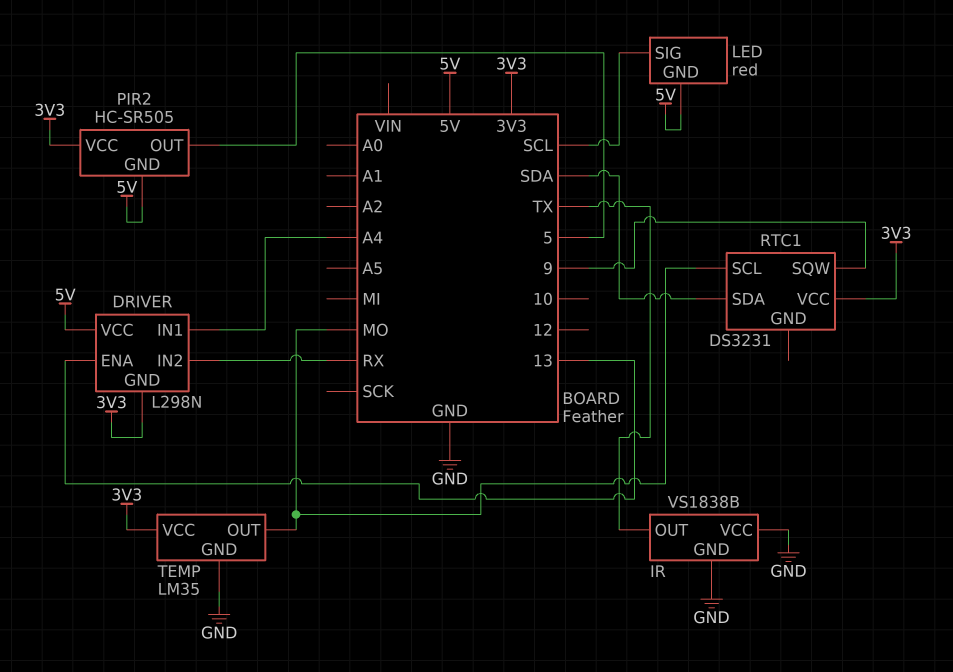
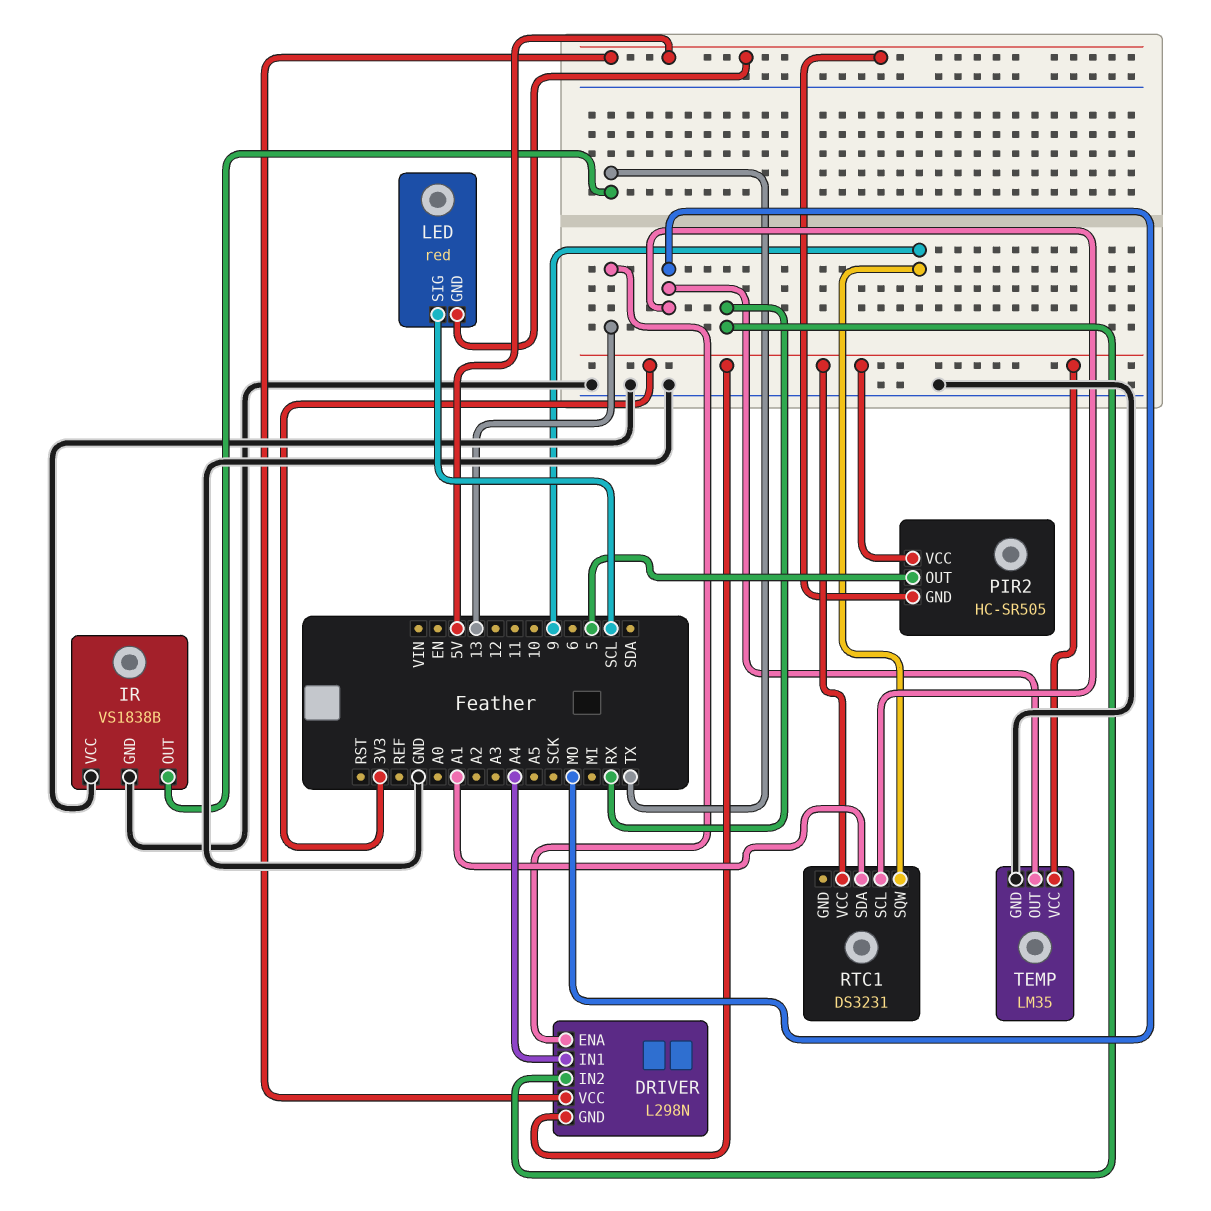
RTC1 pin SDA: SDA -> A1

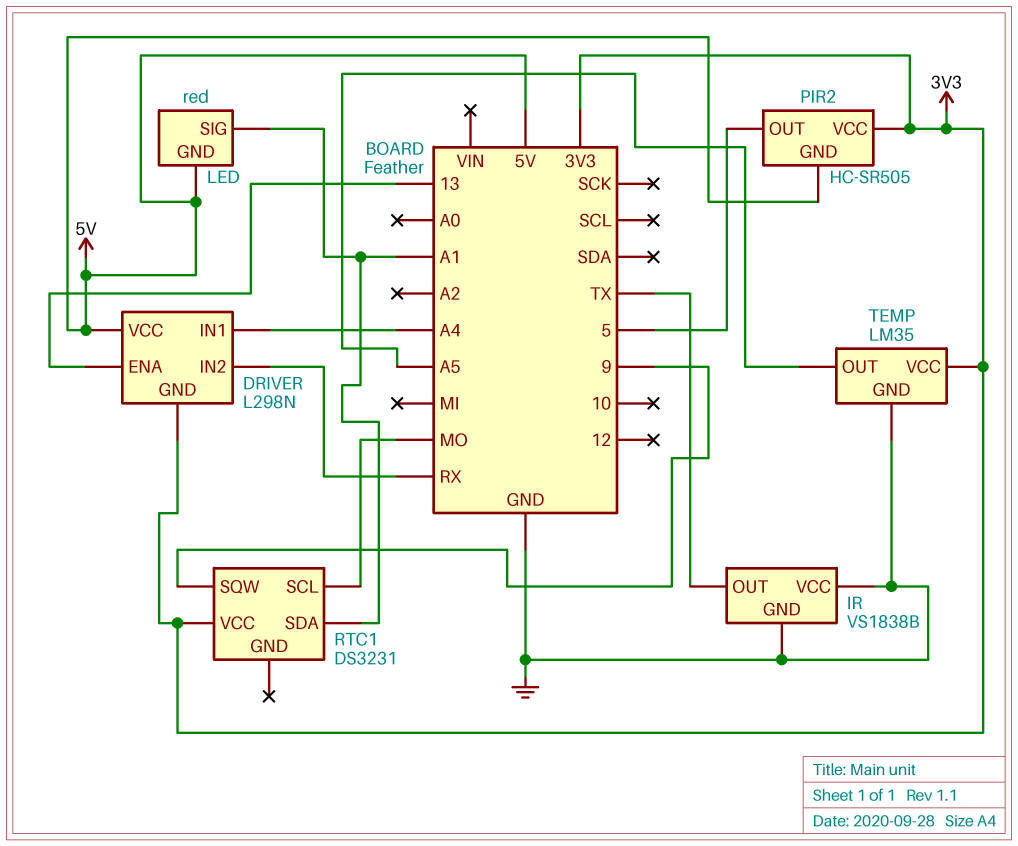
LED pin SIG: SCL -> A1
TEMP pin OUT: MO -> A5

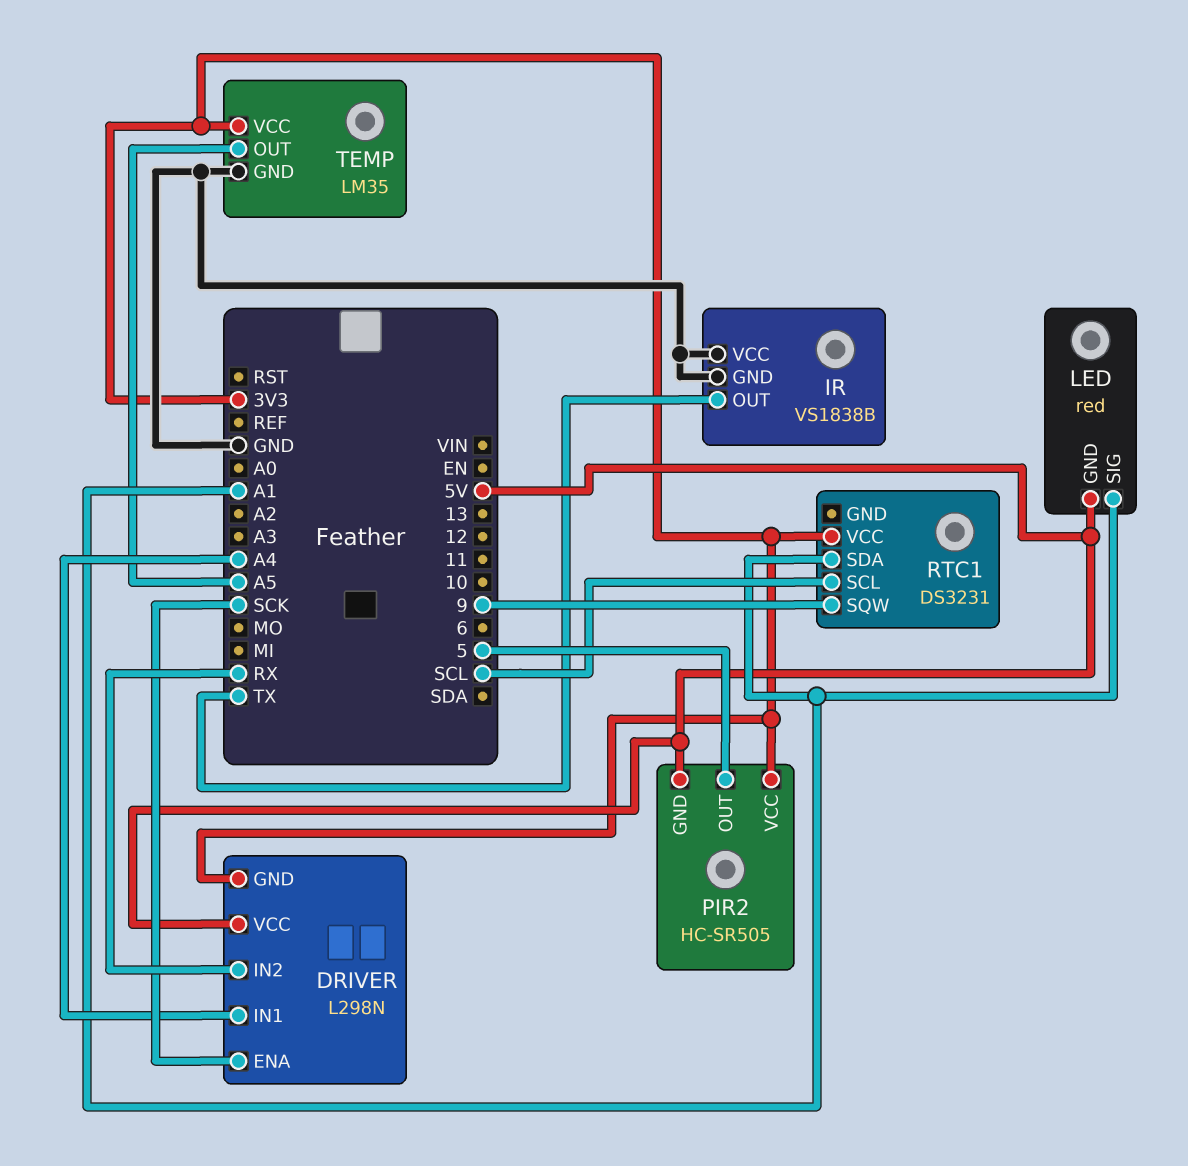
DRIVER pin ENA: 13 -> SCK
RTC1 pin SCL: MO -> SCL

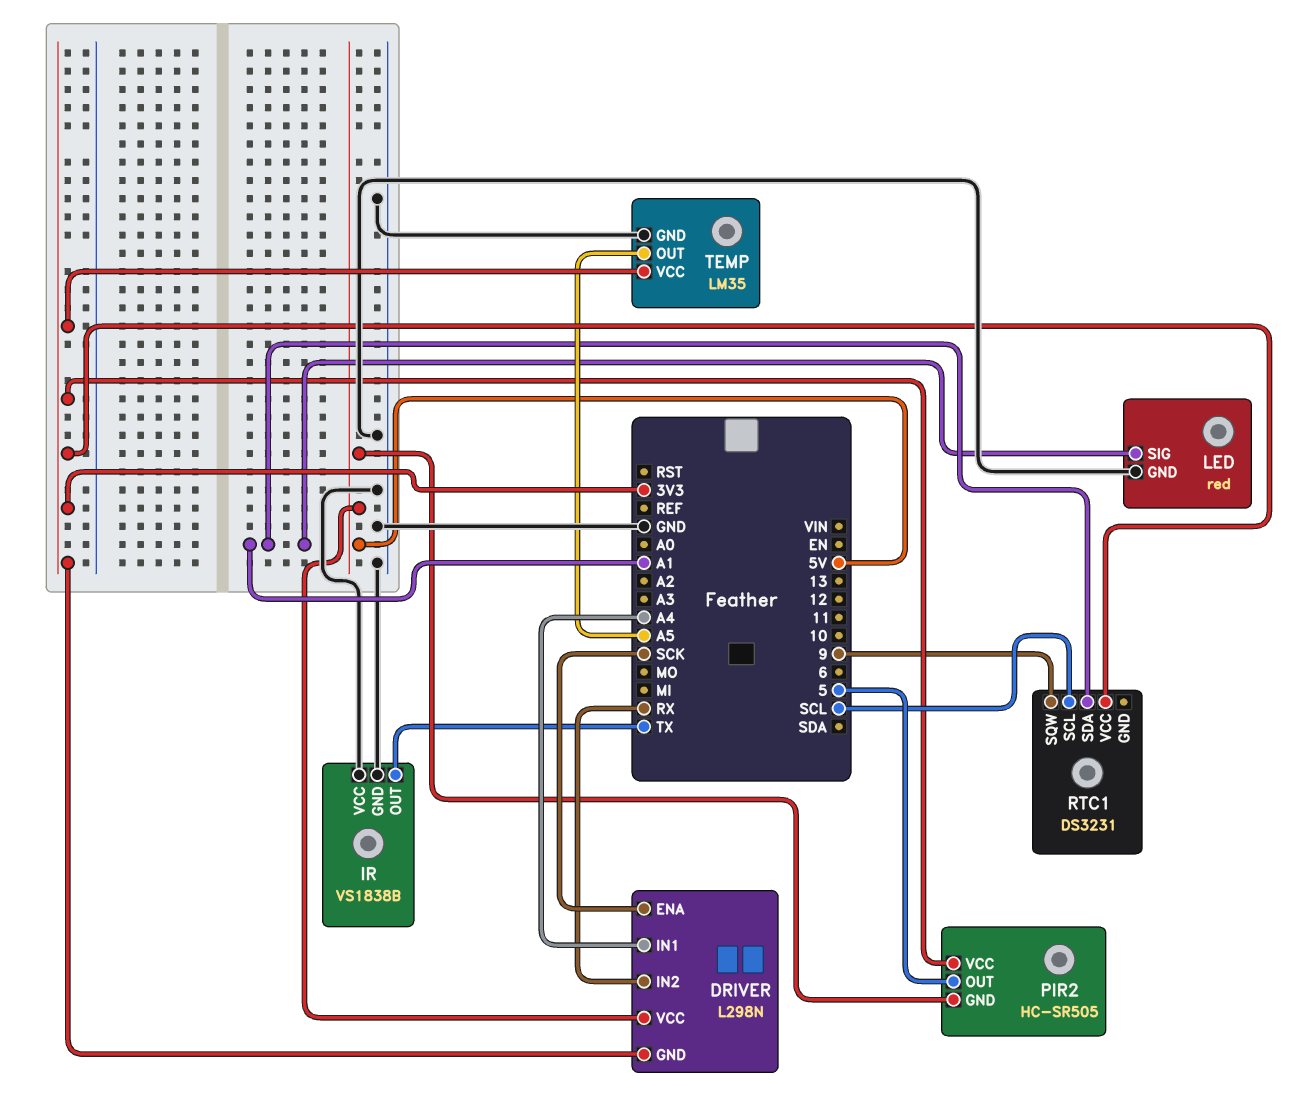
LED pin GND: 5V -> GND

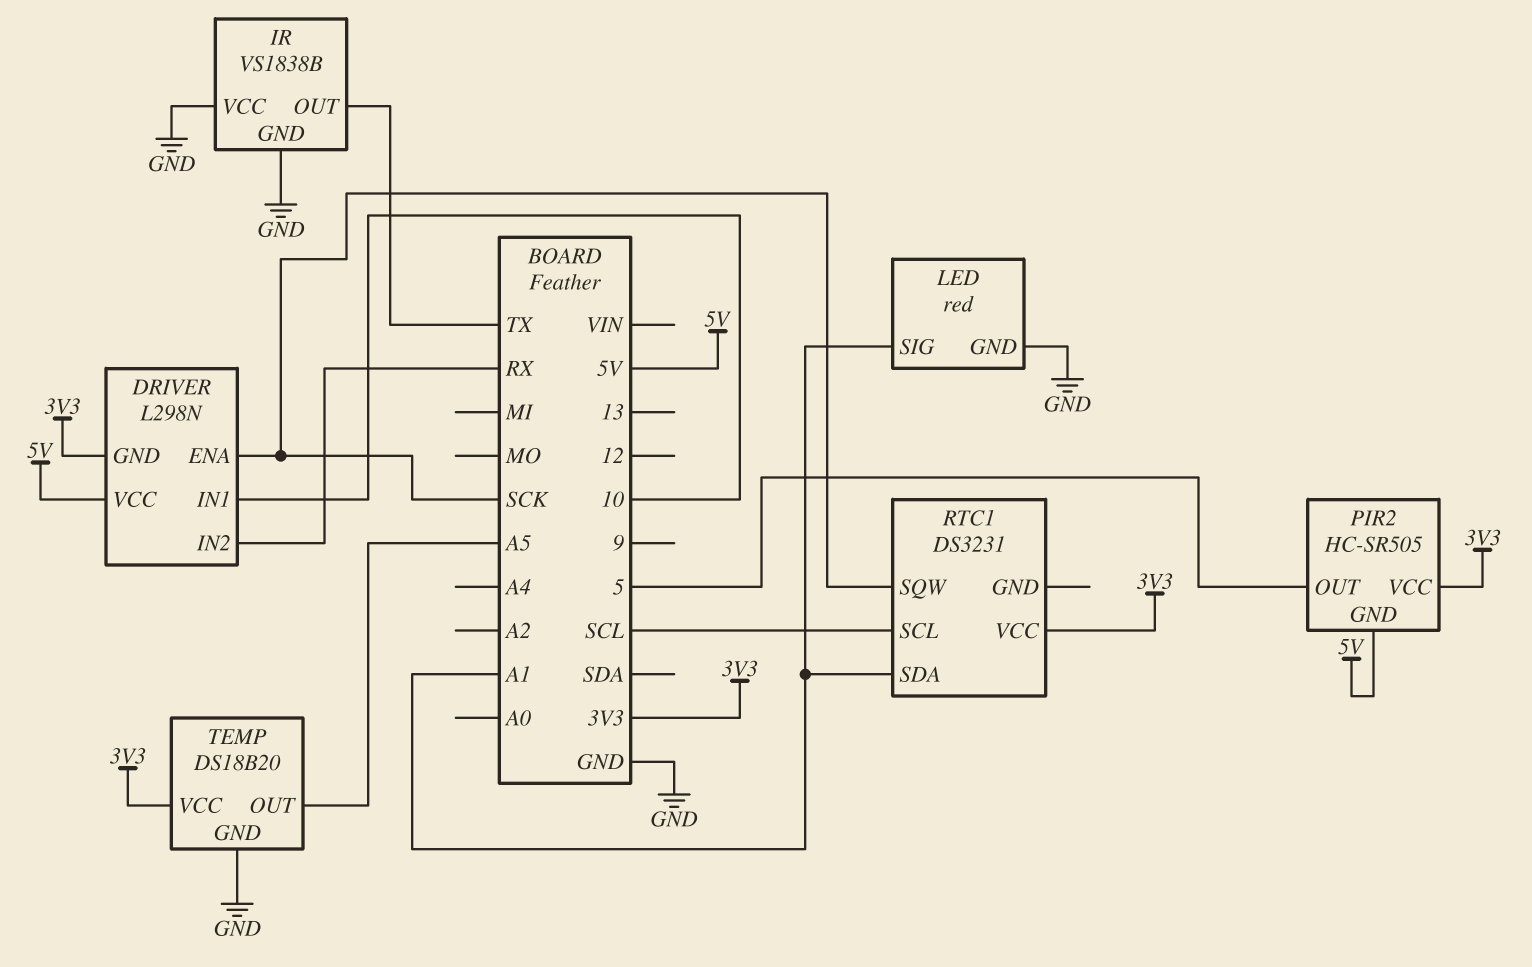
DRIVER pin IN1: A4 -> 10
RTC1 pin SQW: 9 -> SCK
TEMP: LM35 -> DS18B20

